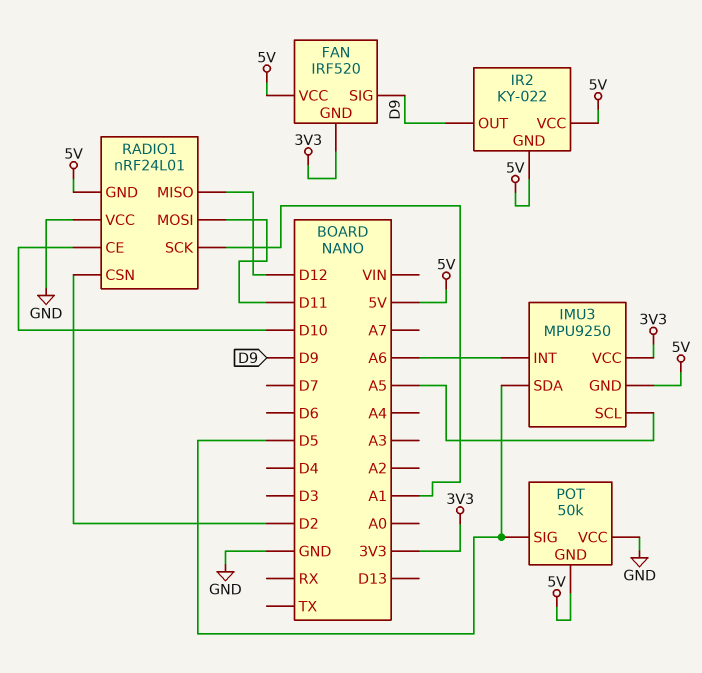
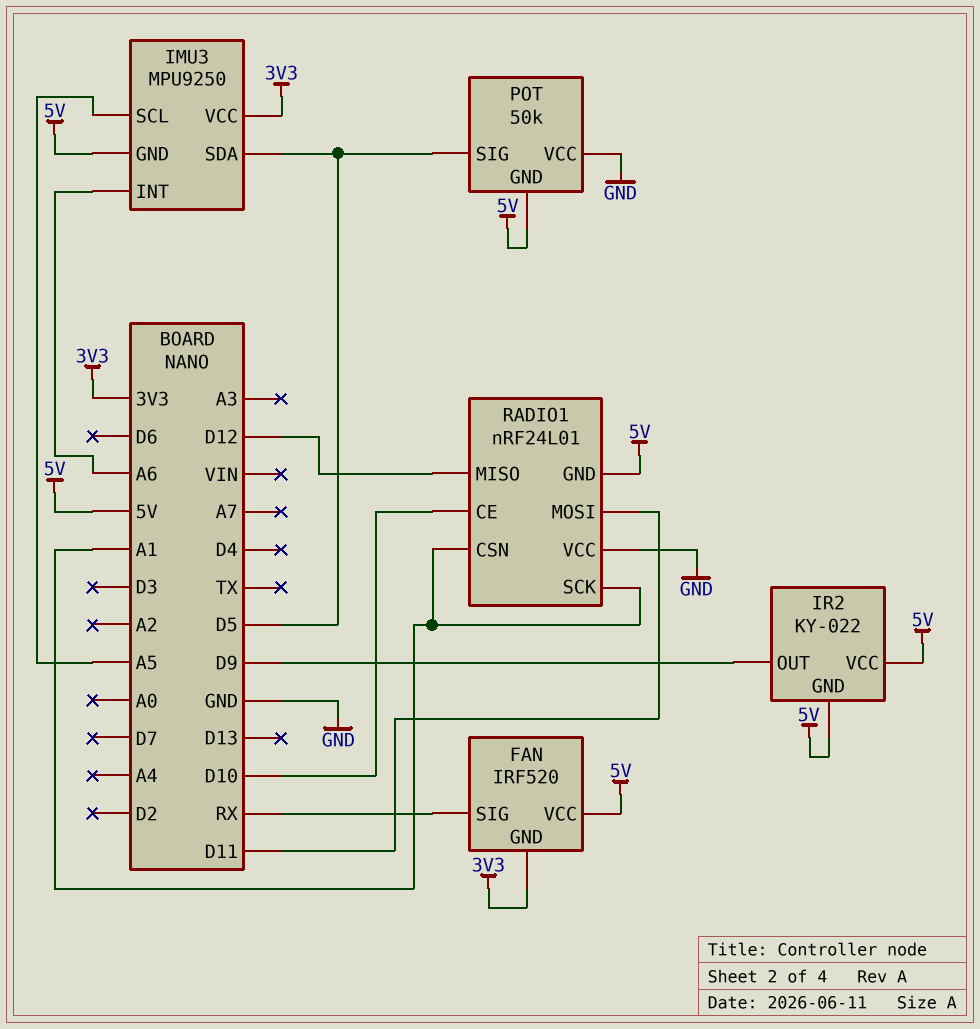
FAN pin SIG: D9 -> RX
RADIO1 pin CSN: D2 -> A1

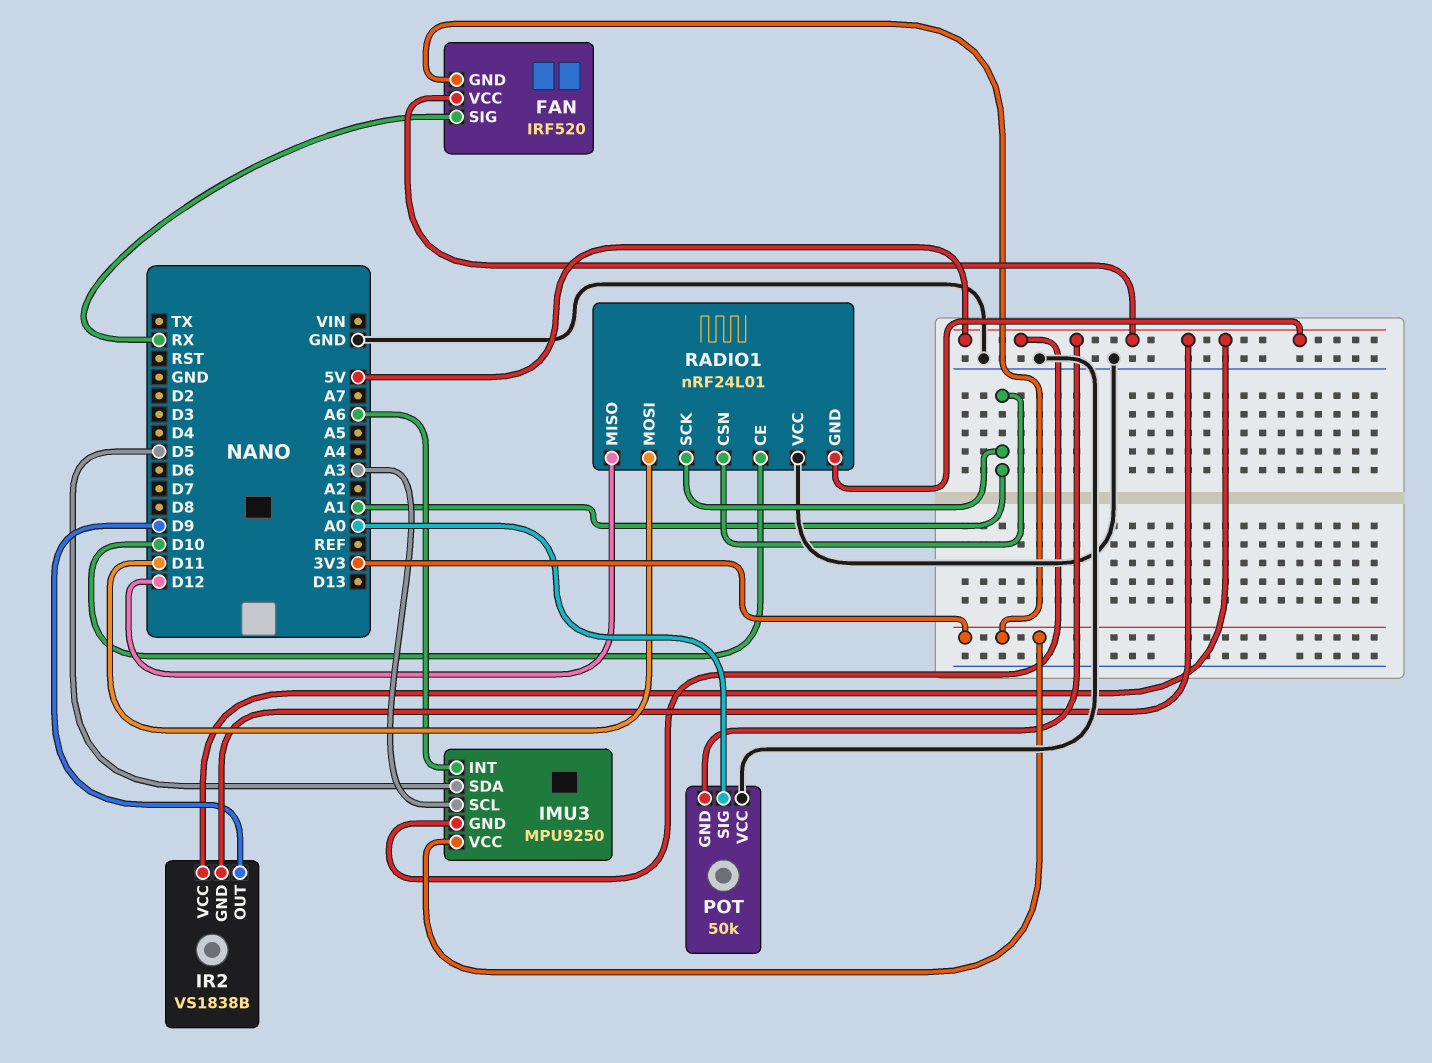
IMU3 pin SCL: A5 -> A3
IR2: KY-022 -> VS1838B
POT pin SIG: D5 -> A0

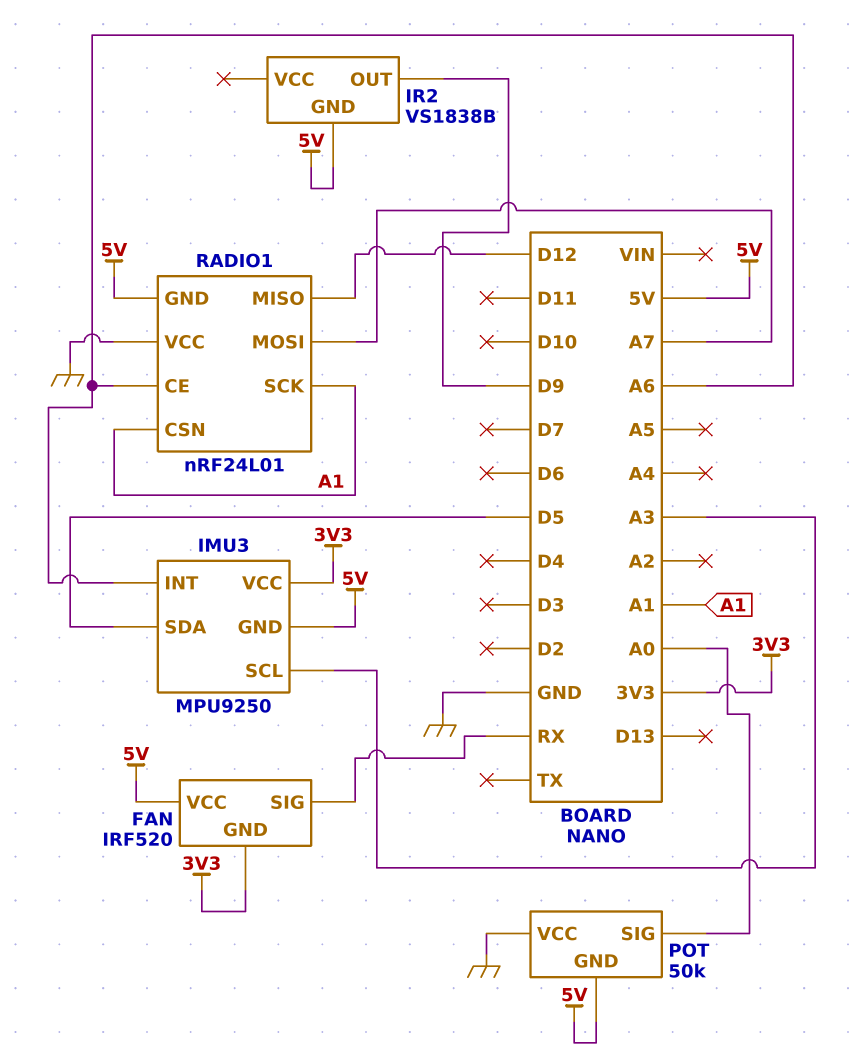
IR2 pin VCC: 5V -> none
RADIO1 pin CE: D10 -> A6
RADIO1 pin MOSI: D11 -> A7

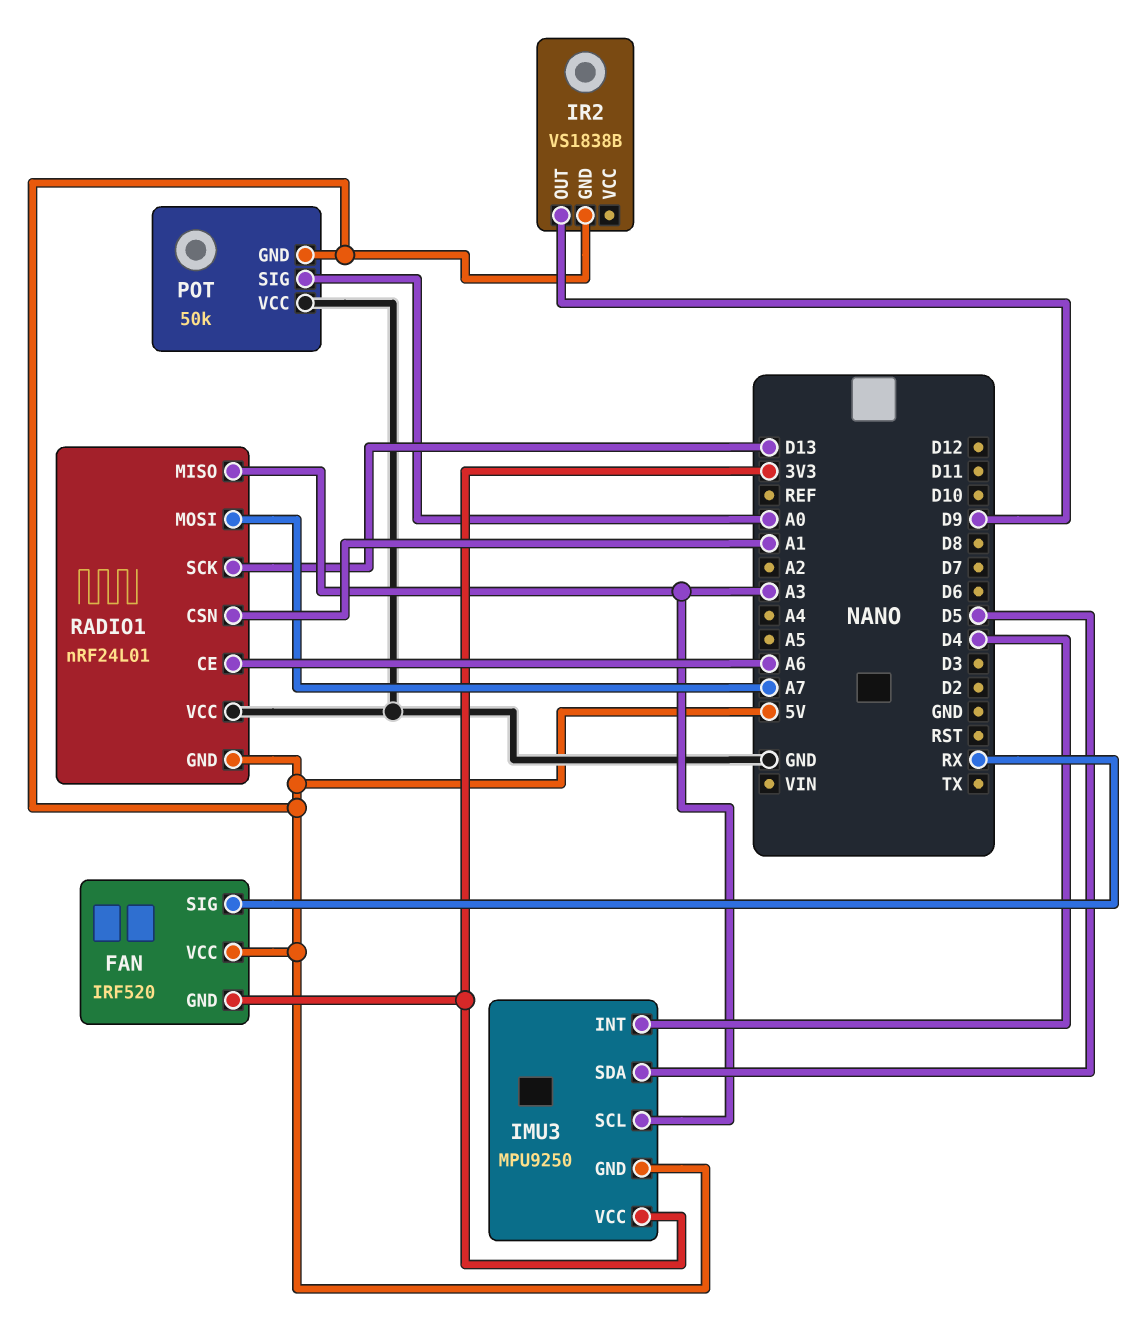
IMU3 pin INT: A6 -> D4
RADIO1 pin MISO: D12 -> A3
RADIO1 pin SCK: A1 -> D13

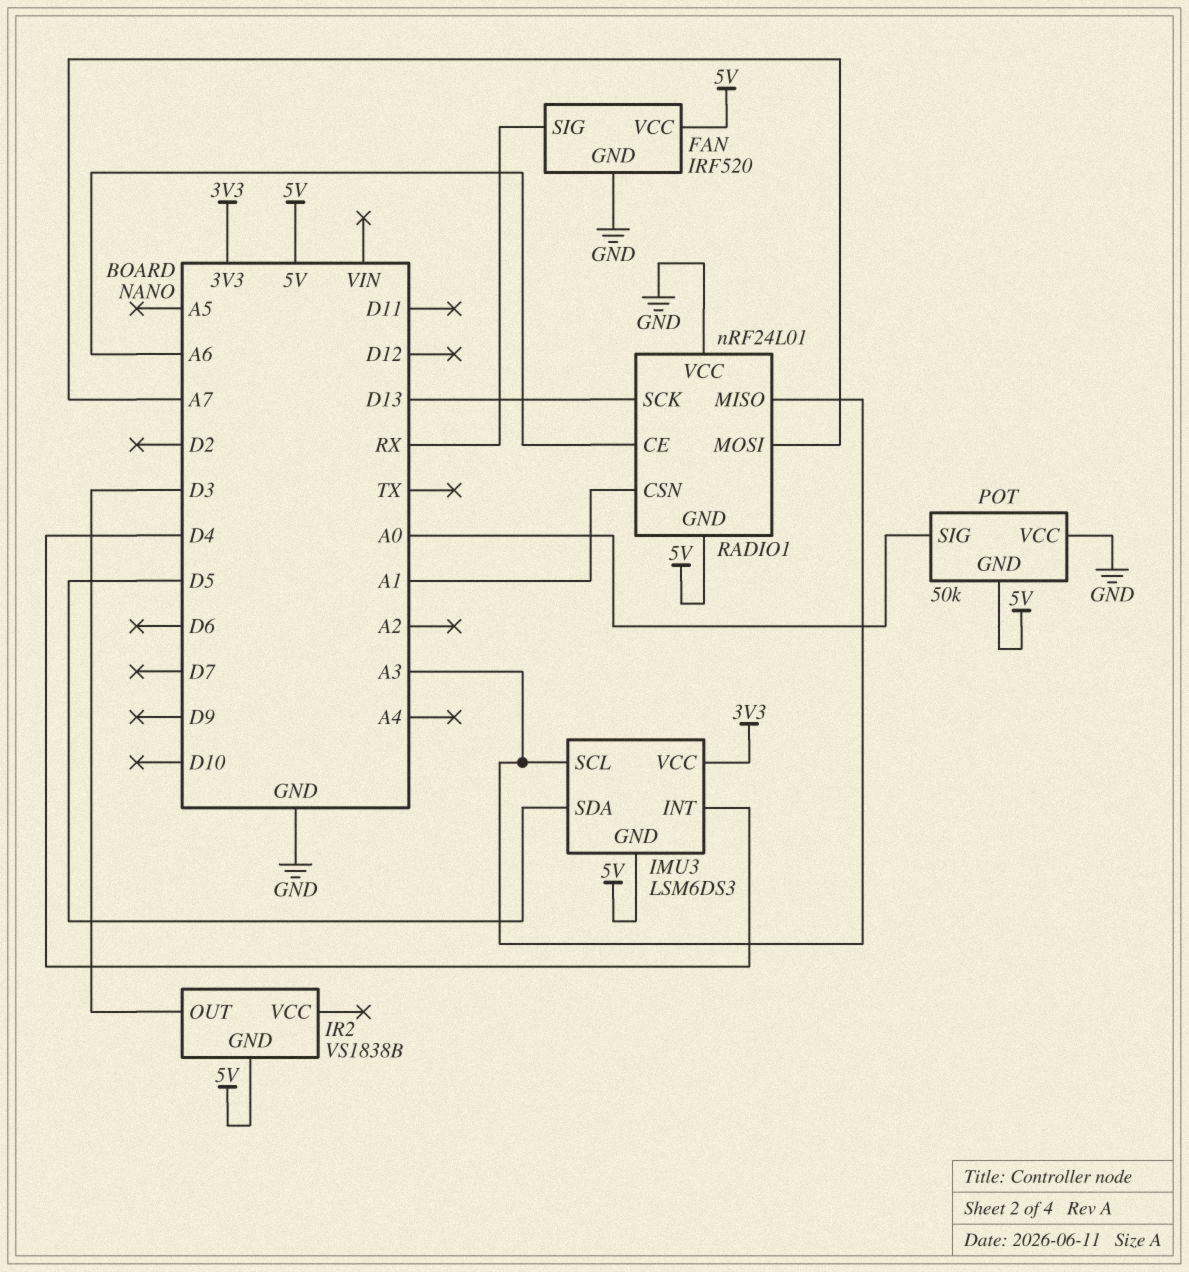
FAN pin GND: 3V3 -> GND
IMU3: MPU9250 -> LSM6DS3
IR2 pin OUT: D9 -> D3

